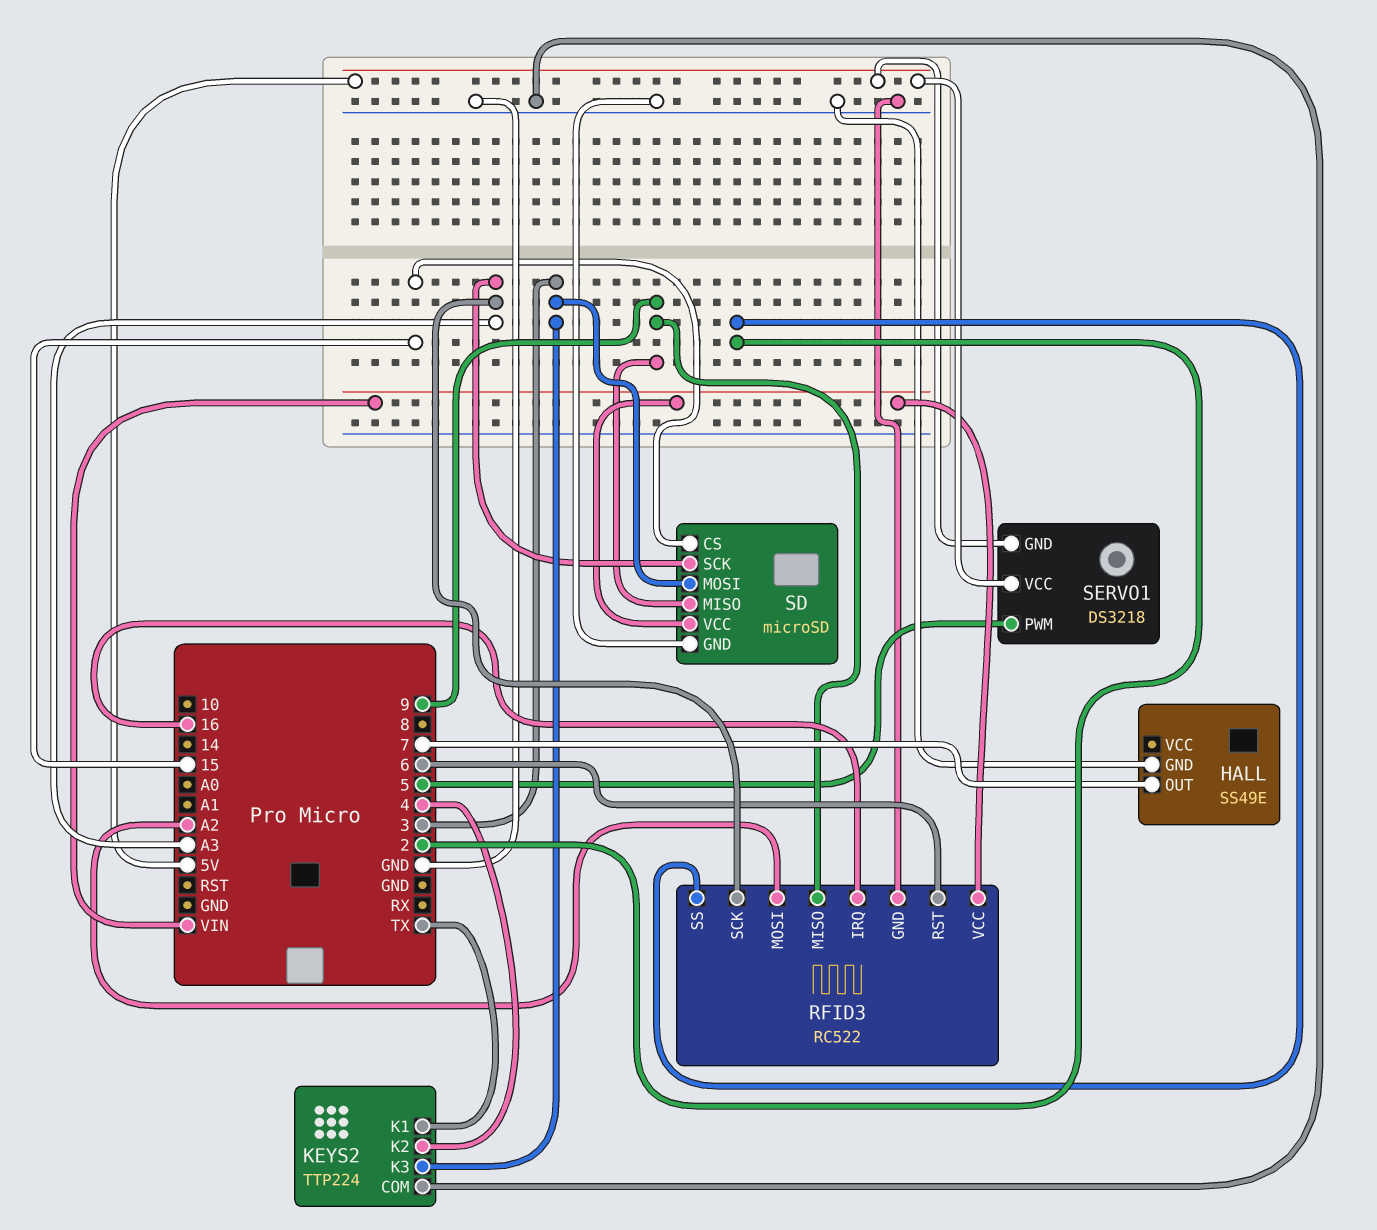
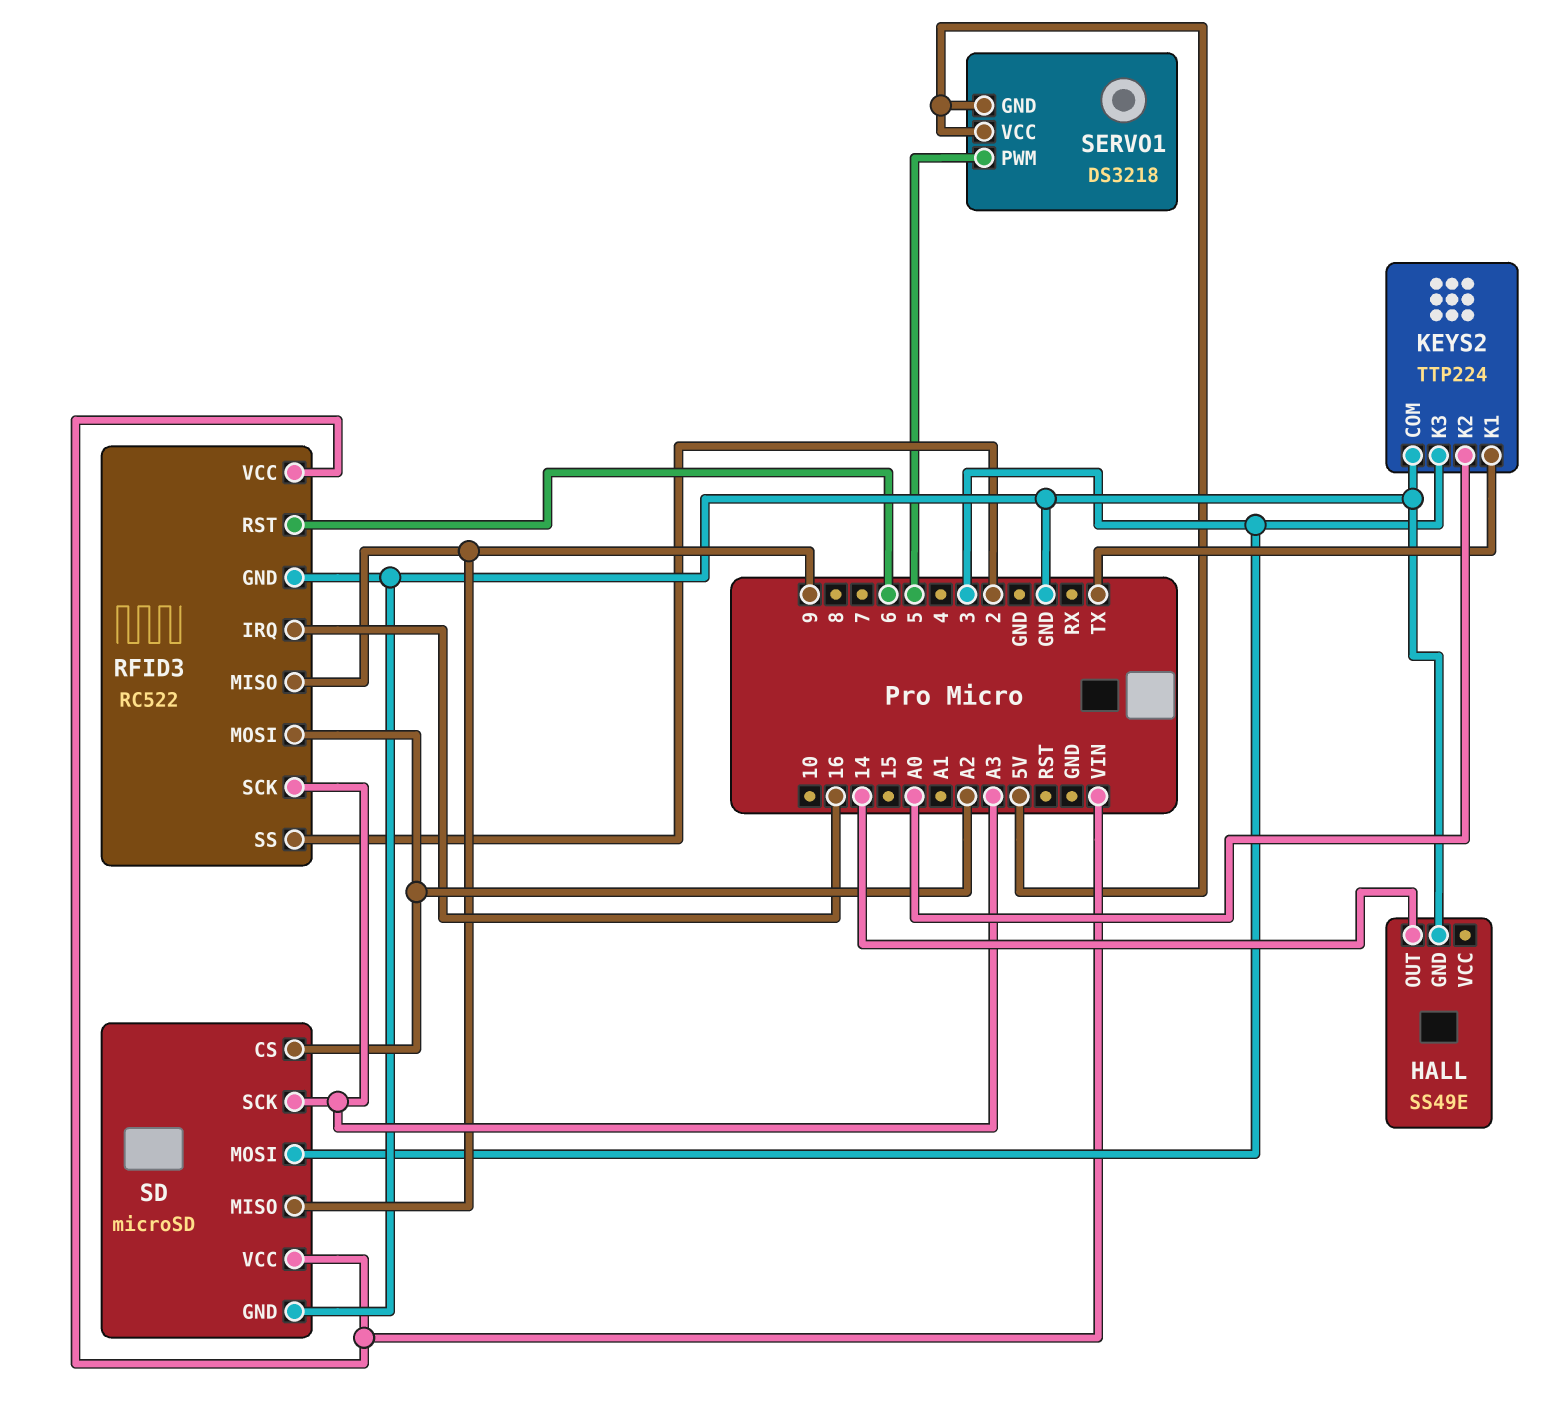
HALL pin OUT: 7 -> 14
KEYS2 pin K2: 4 -> A0
SD pin CS: 15 -> A2

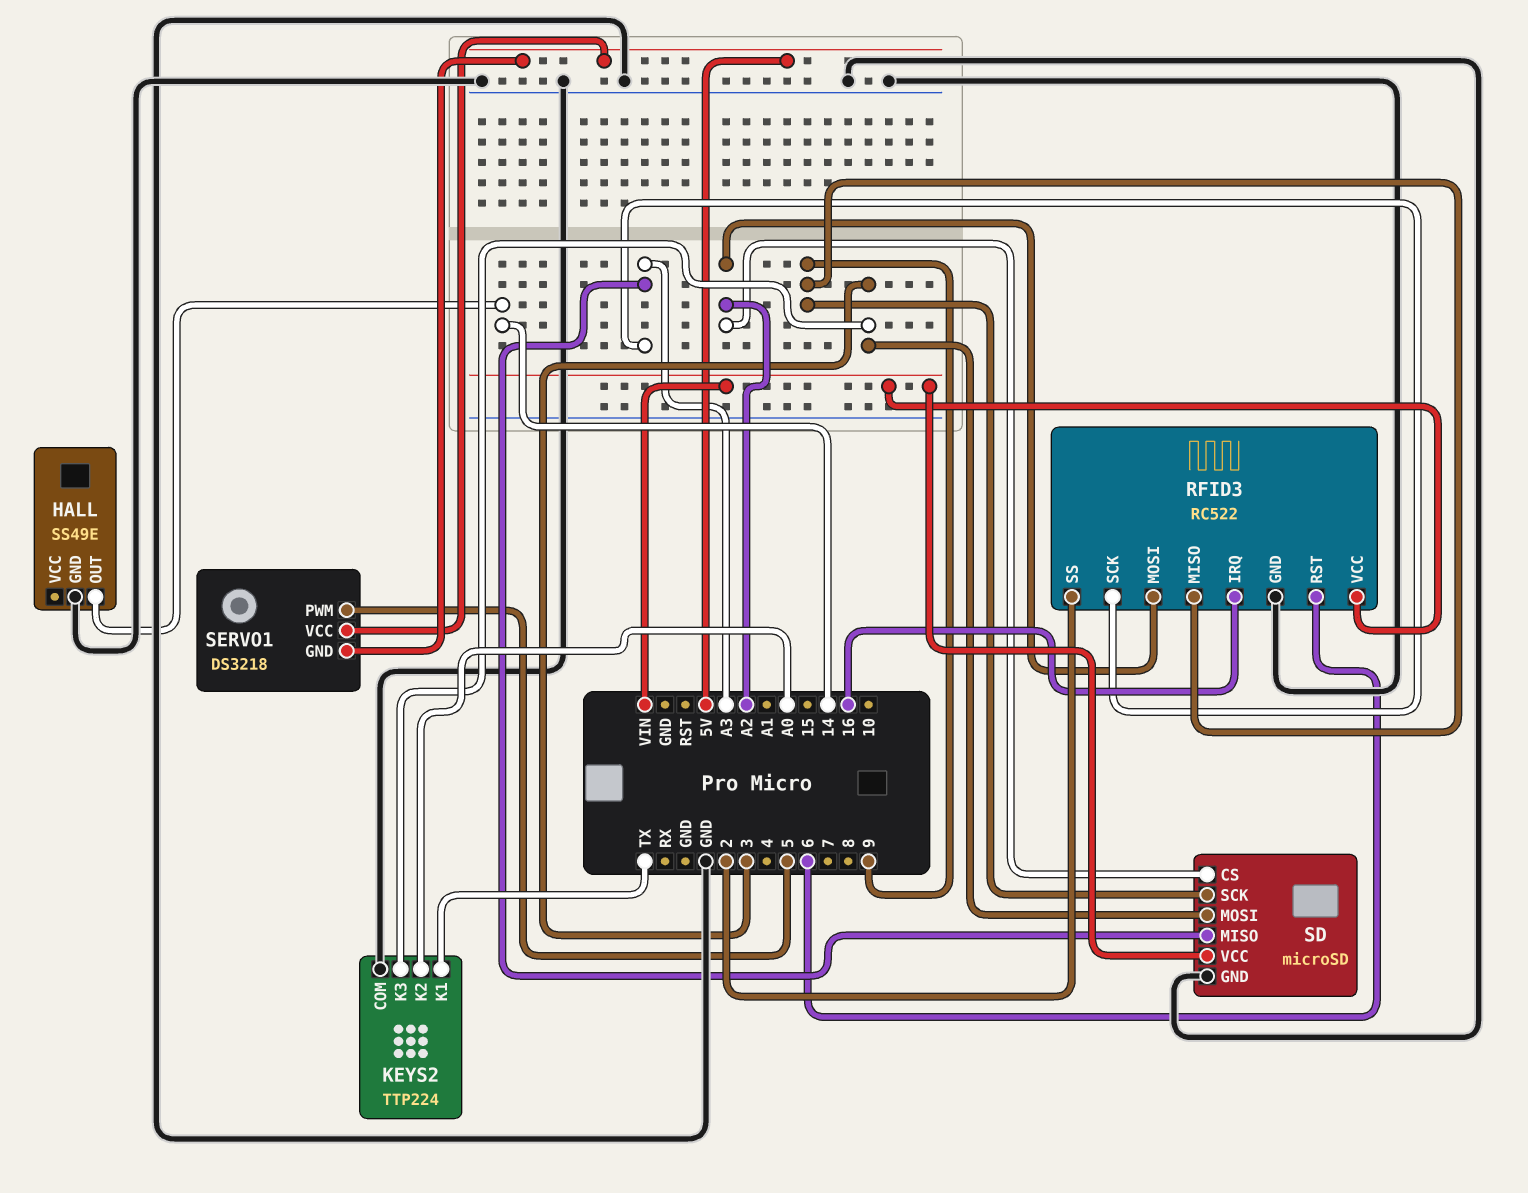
SD pin MISO: 9 -> A3
SD pin SCK: A3 -> 9

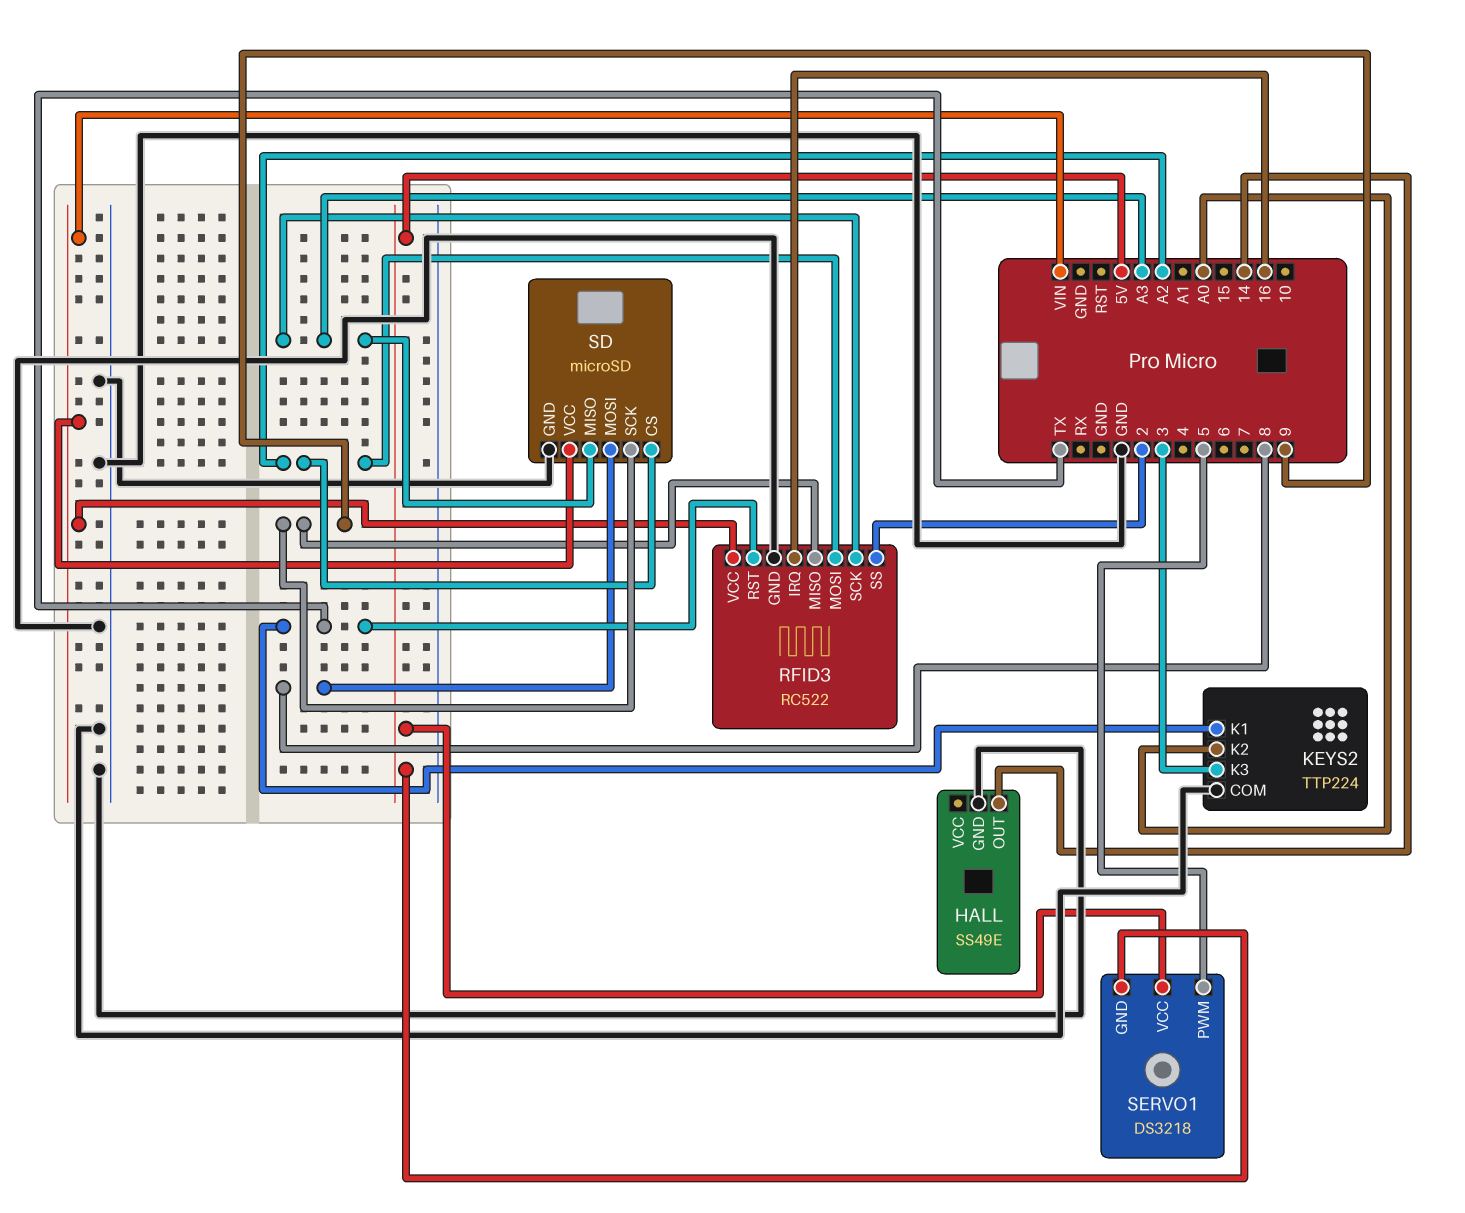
RFID3 pin RST: 6 -> TX
SD pin MOSI: 3 -> 8

